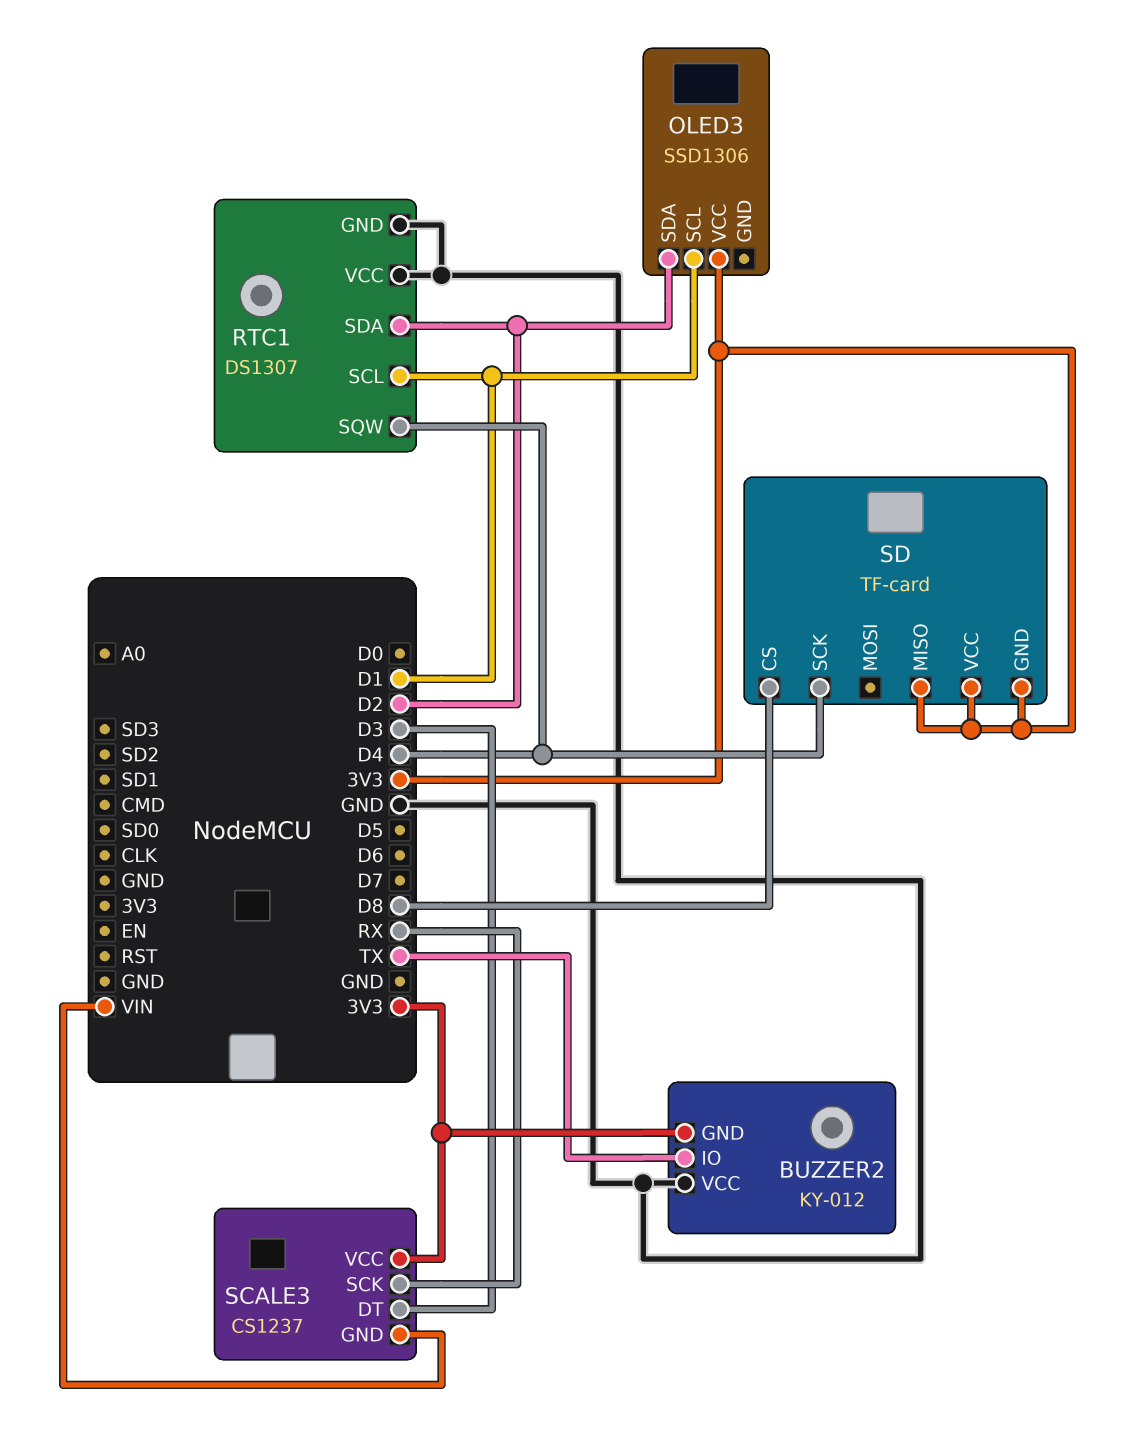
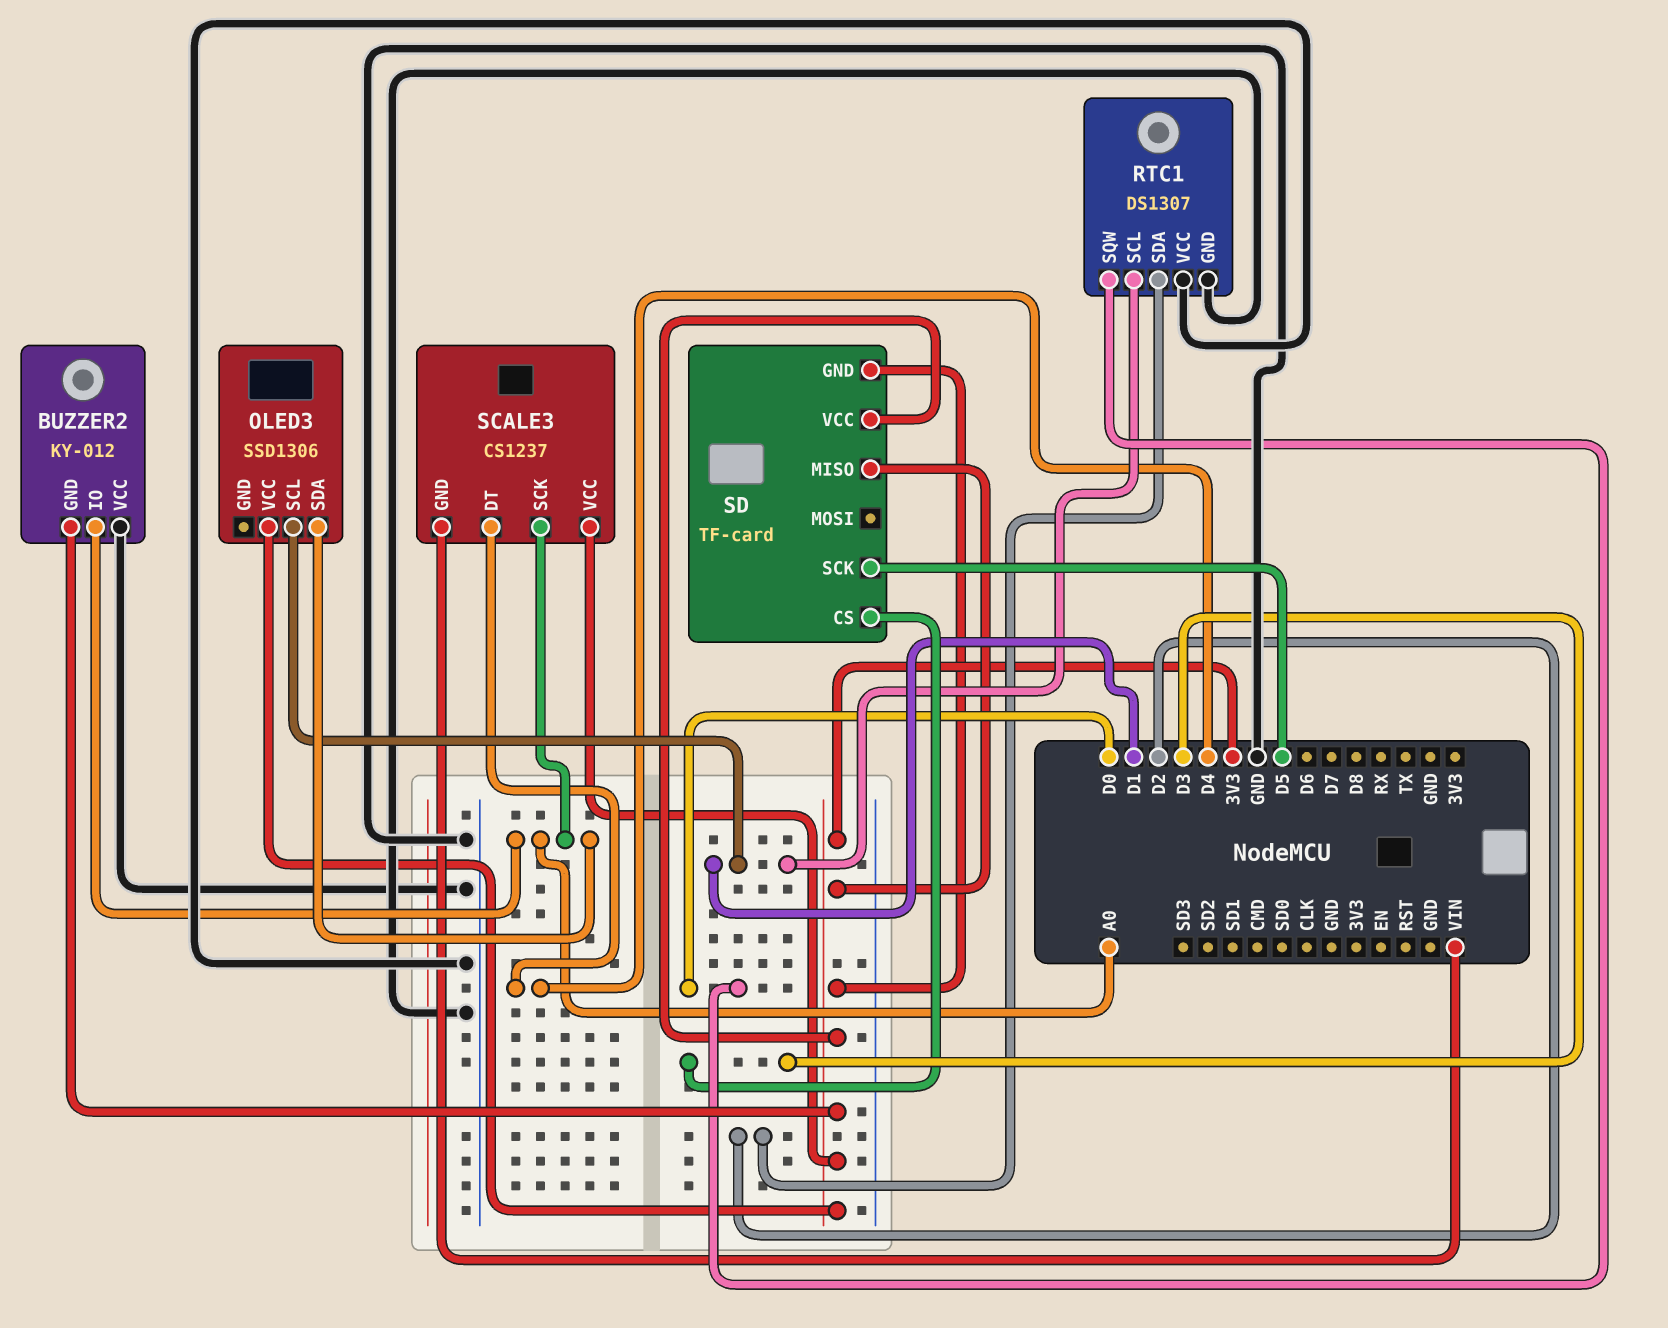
BUZZER2 pin IO: TX -> A0
OLED3 pin SDA: D2 -> A0
RTC1 pin SQW: D4 -> D0
SCALE3 pin DT: D3 -> D4
SCALE3 pin SCK: RX -> A0
SD pin CS: D8 -> D3
SD pin SCK: D4 -> D5

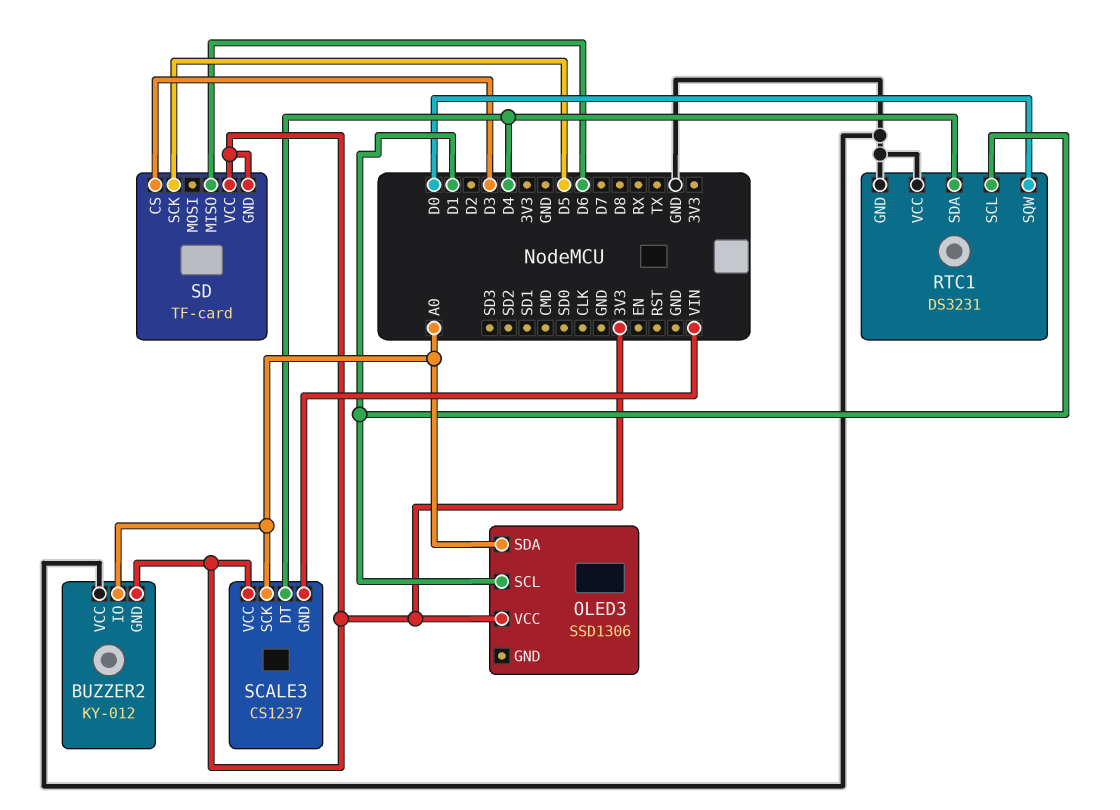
RTC1: DS1307 -> DS3231
RTC1 pin SDA: D2 -> D4
SD pin MISO: 3V3 -> D6

